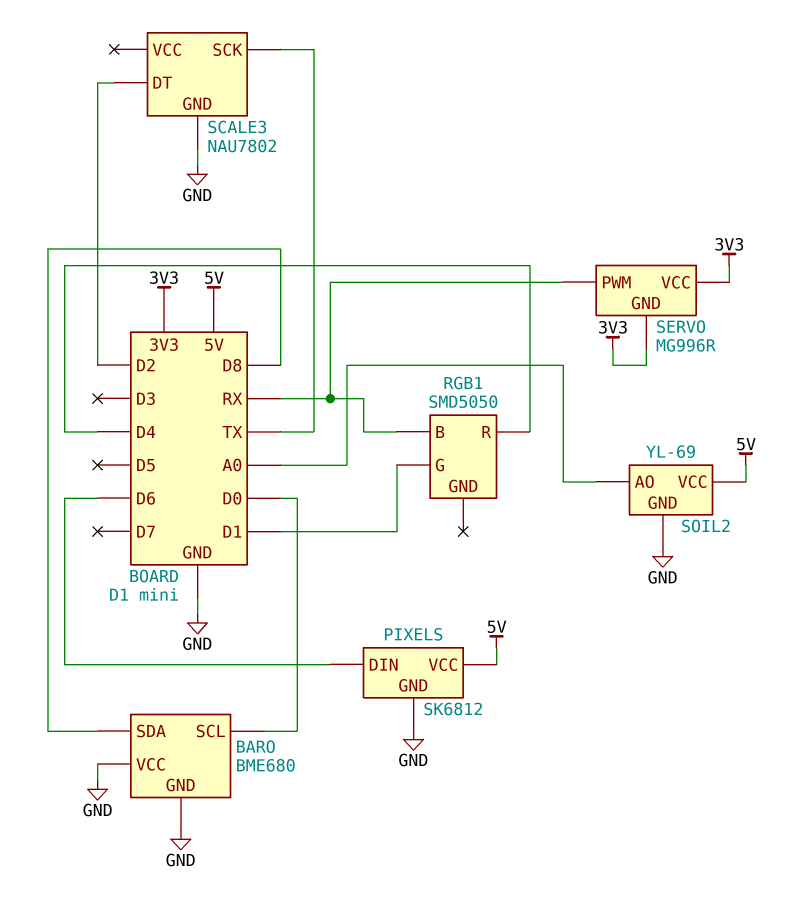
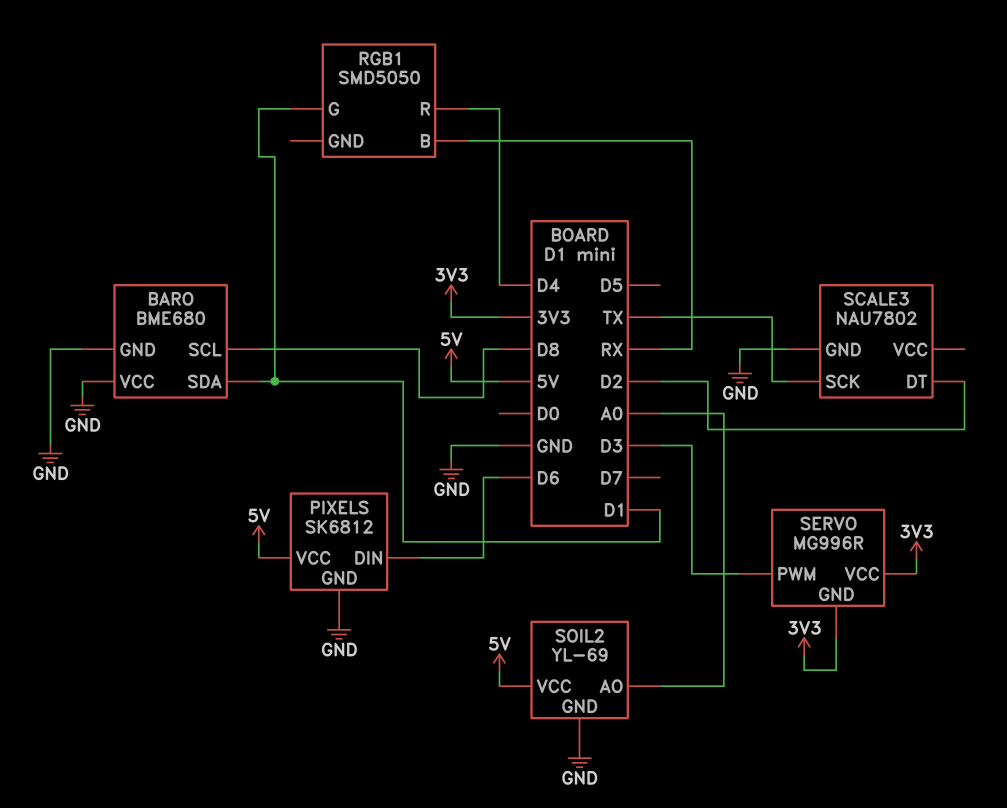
BARO pin SCL: D0 -> D8
BARO pin SDA: D8 -> D1
SERVO pin PWM: RX -> D3

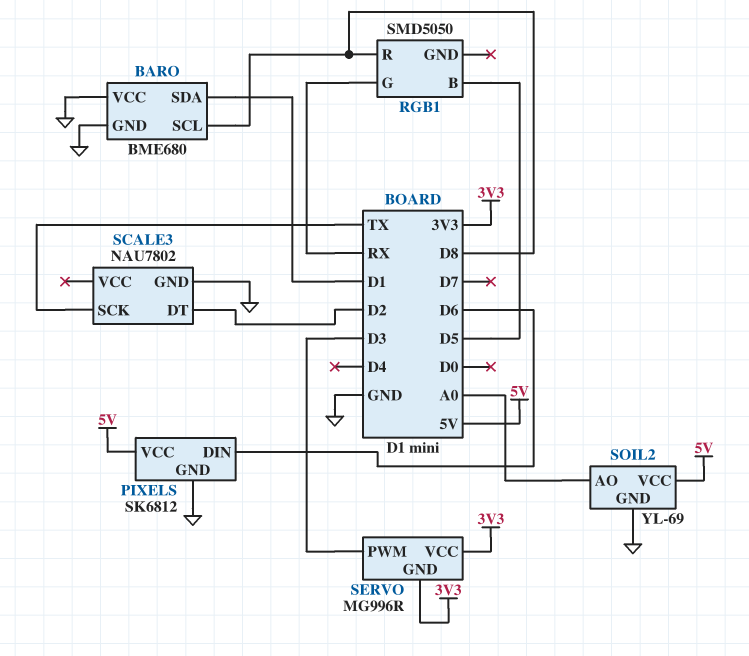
RGB1 pin B: RX -> D5
RGB1 pin G: D1 -> RX
RGB1 pin R: D4 -> D8

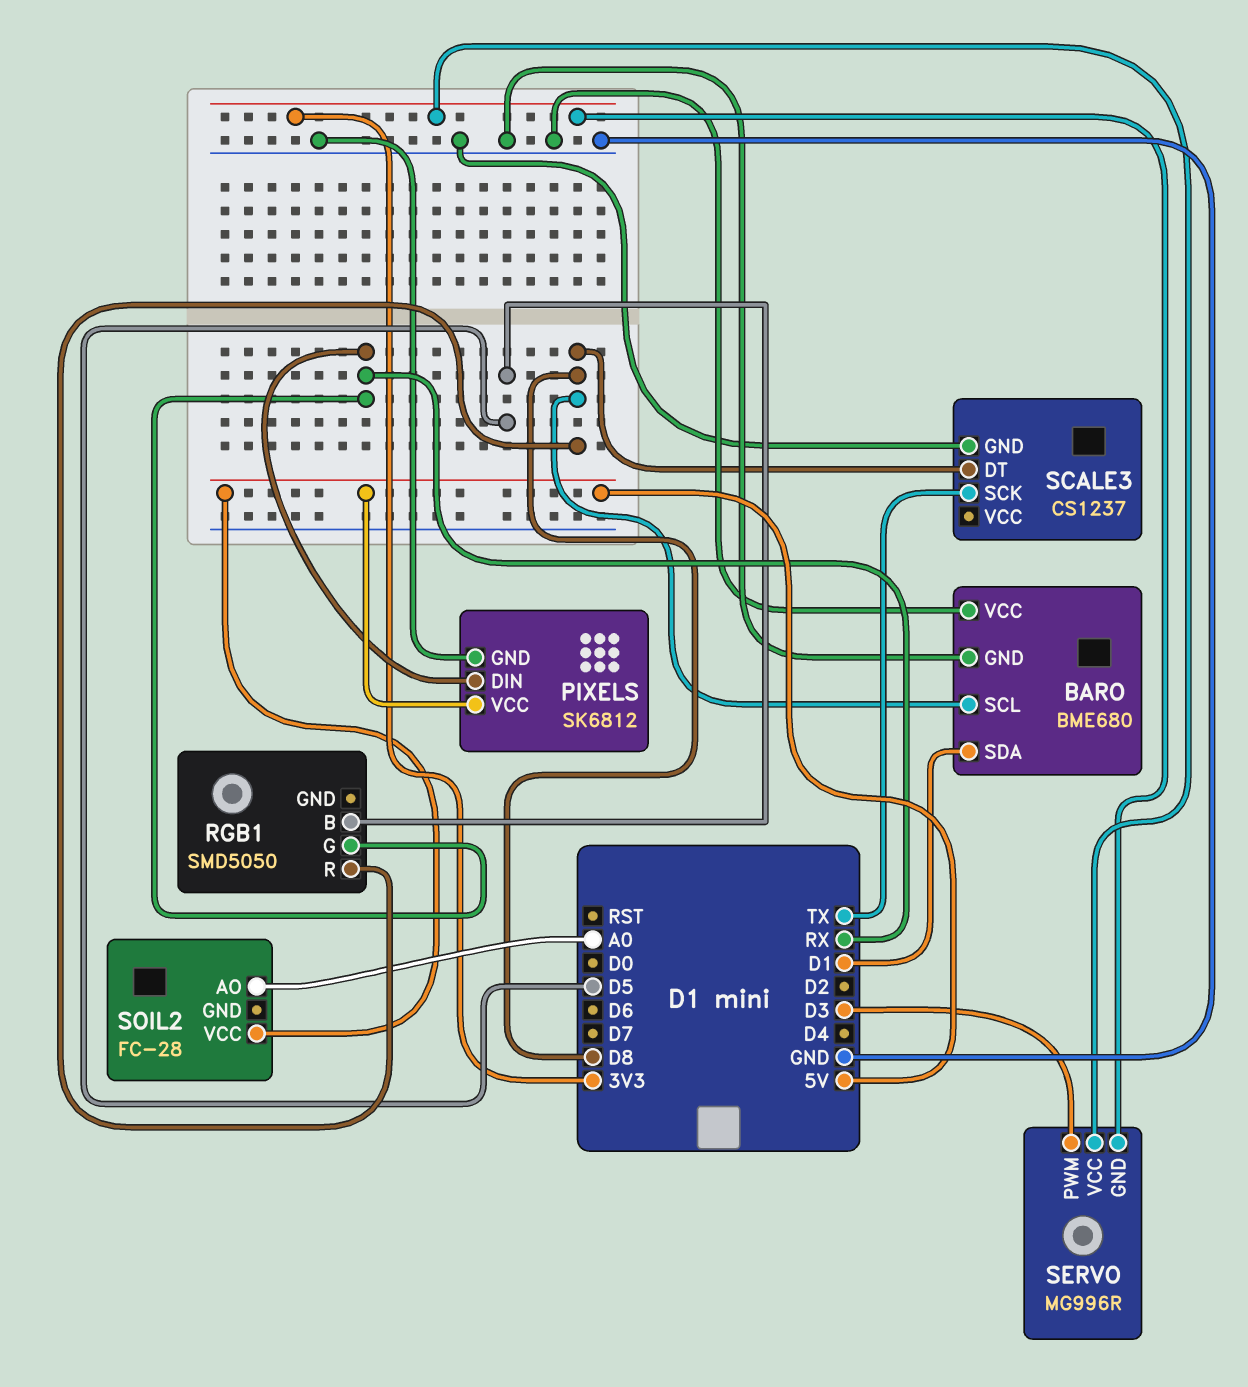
PIXELS pin DIN: D6 -> RX
SCALE3: NAU7802 -> CS1237
SCALE3 pin DT: D2 -> D8
SOIL2: YL-69 -> FC-28
SOIL2 pin GND: GND -> none

